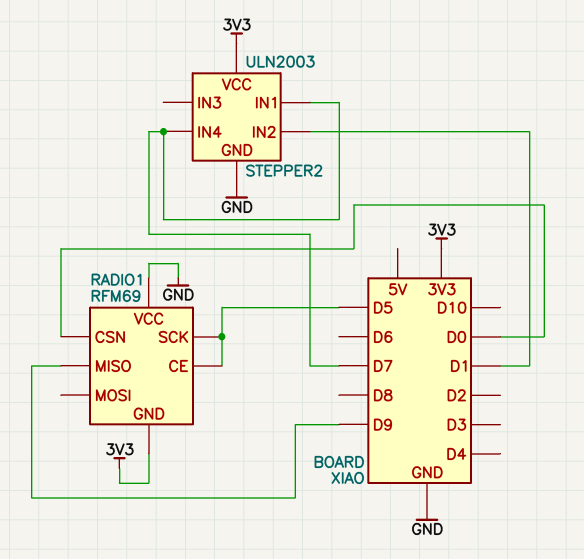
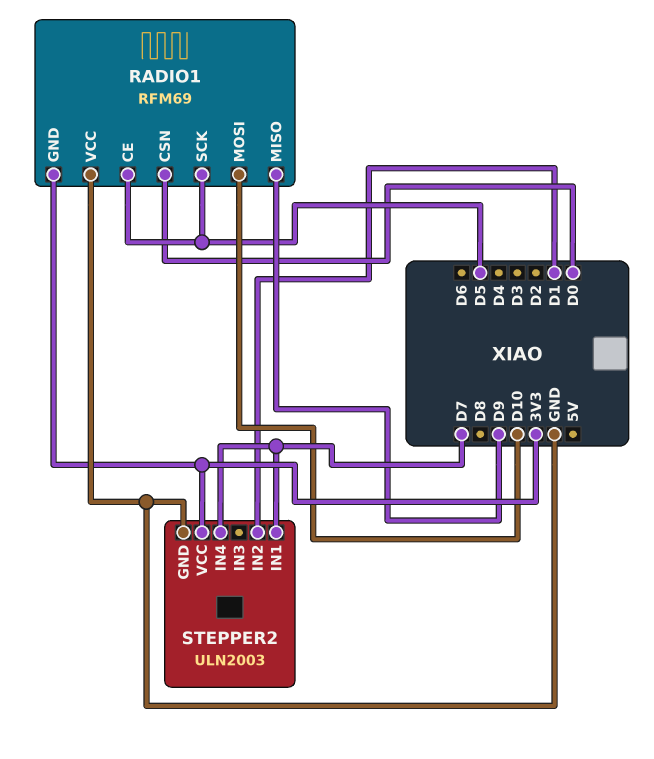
RADIO1 pin MOSI: none -> D10

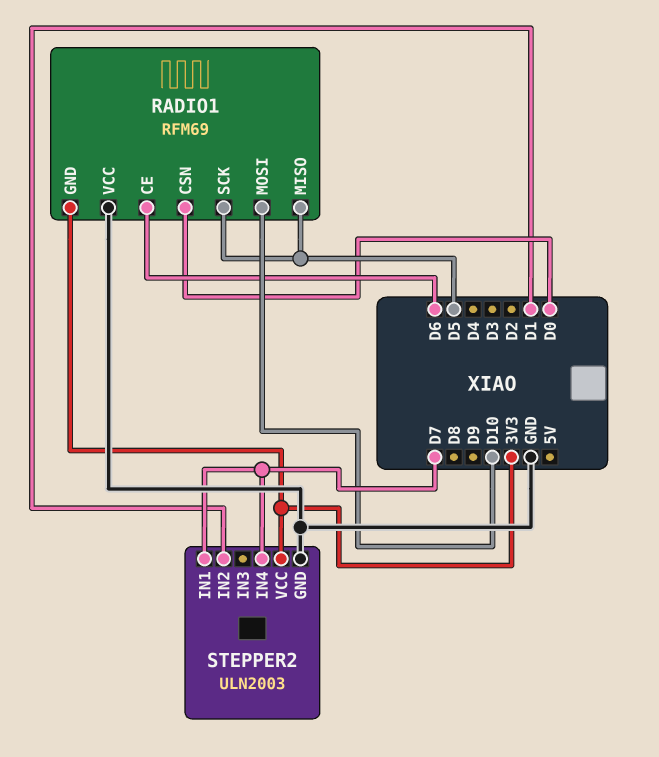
RADIO1 pin CE: D5 -> D6
RADIO1 pin MISO: D9 -> D5

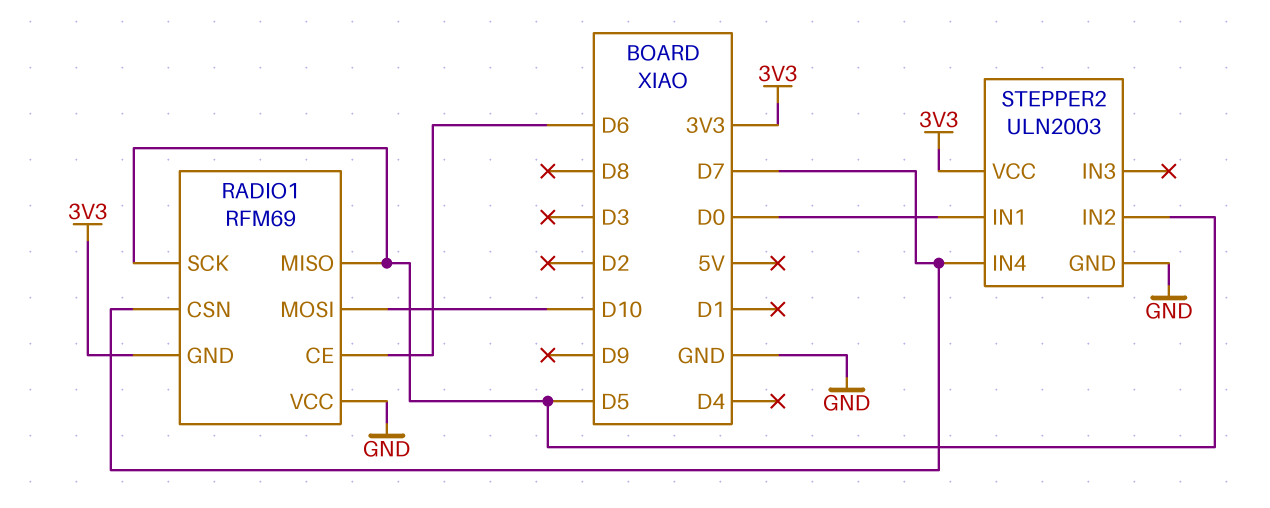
RADIO1 pin CSN: D0 -> D7
STEPPER2 pin IN1: D7 -> D0
STEPPER2 pin IN2: D1 -> D5

